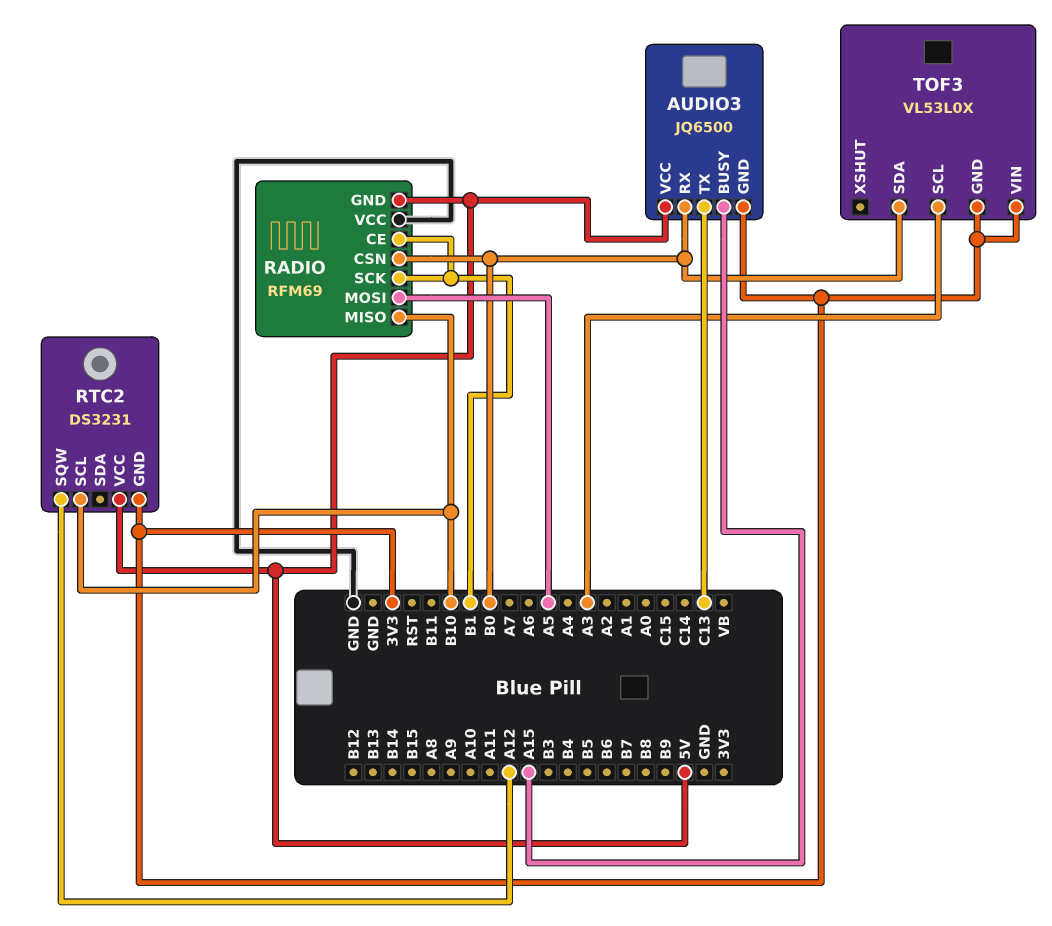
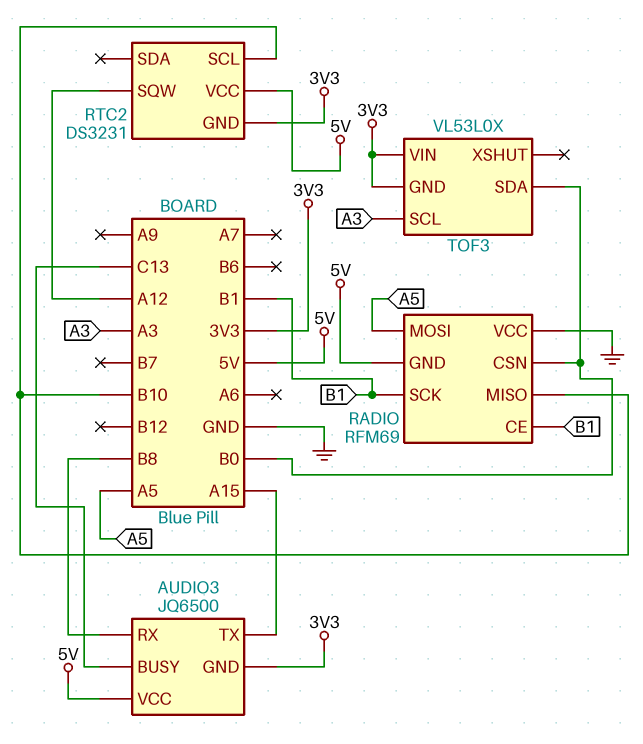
AUDIO3 pin BUSY: A15 -> C13
AUDIO3 pin RX: B0 -> B8
AUDIO3 pin TX: C13 -> A15

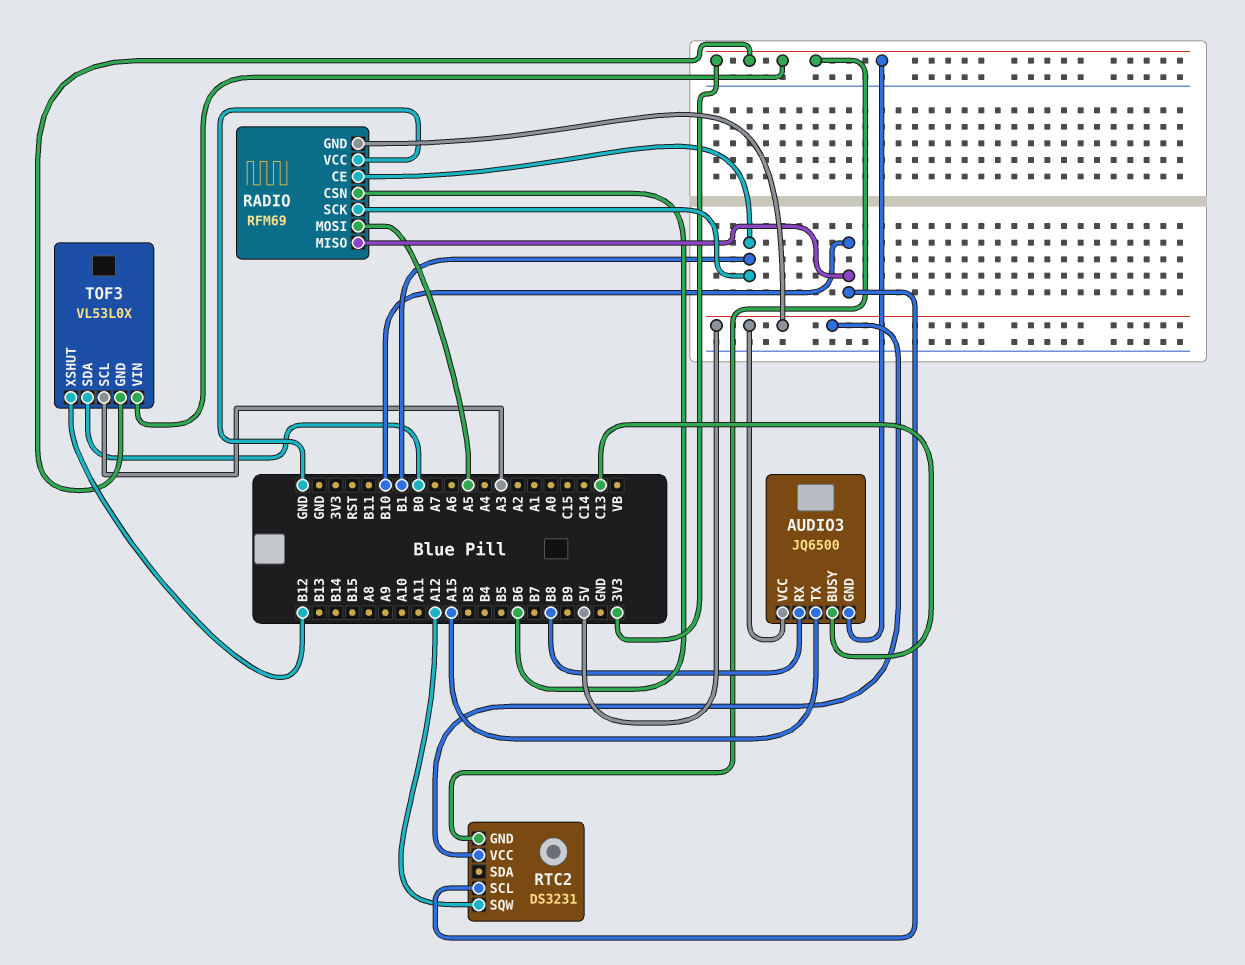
RADIO pin CSN: B0 -> B6
TOF3 pin XSHUT: none -> B12

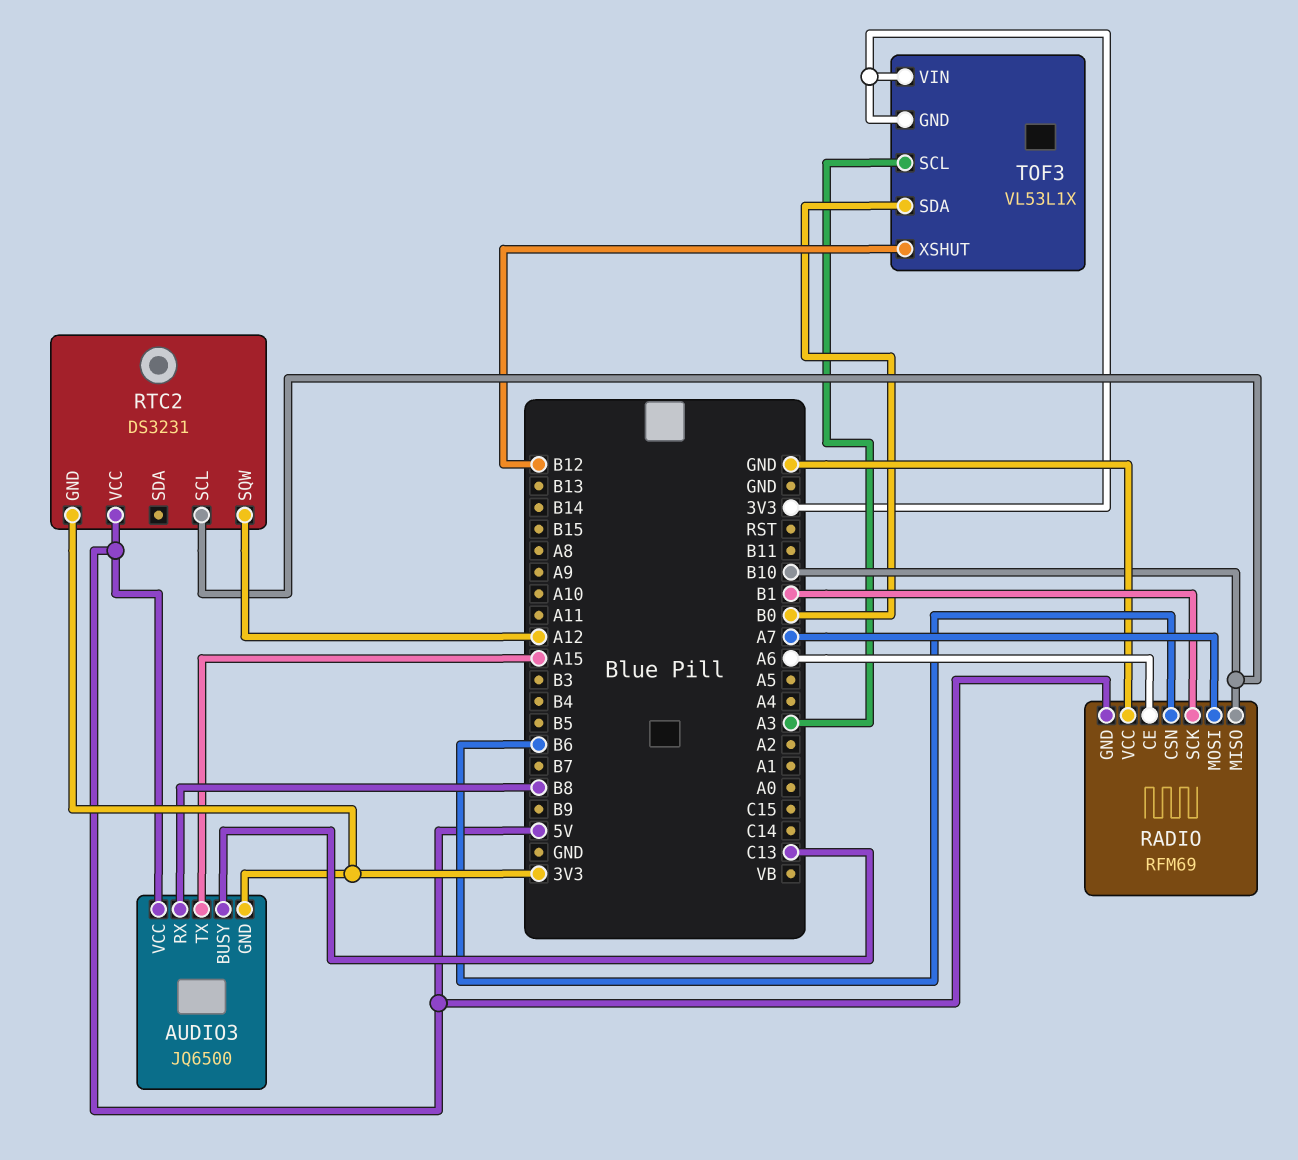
RADIO pin CE: B1 -> A6
RADIO pin MOSI: A5 -> A7
TOF3: VL53L0X -> VL53L1X

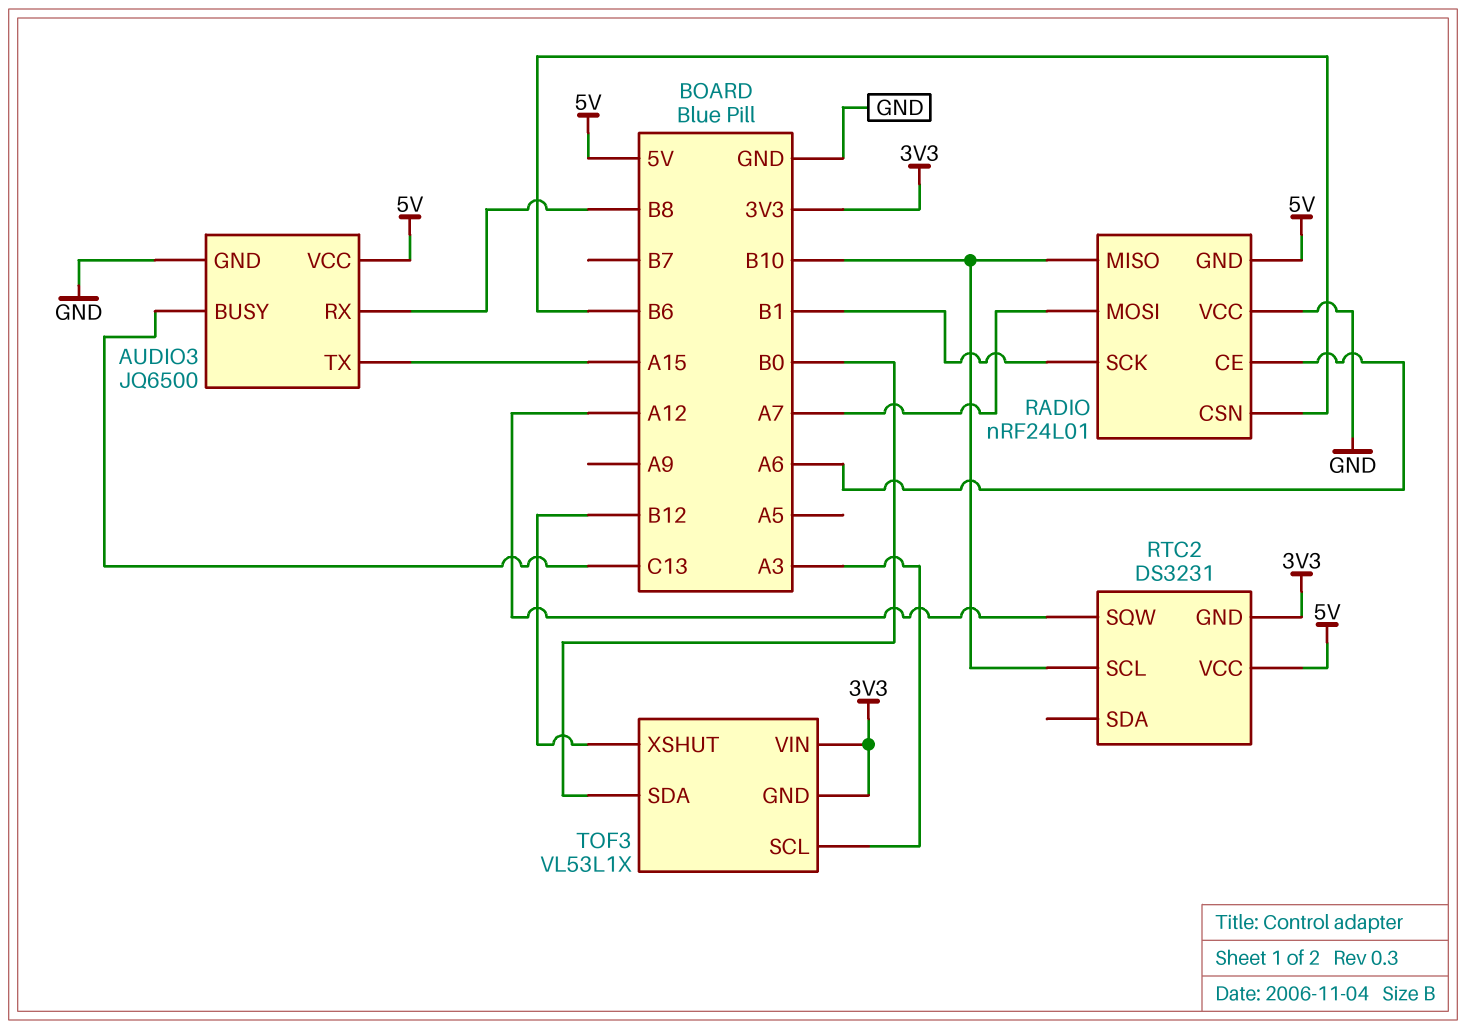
AUDIO3 pin GND: 3V3 -> GND
RADIO: RFM69 -> nRF24L01

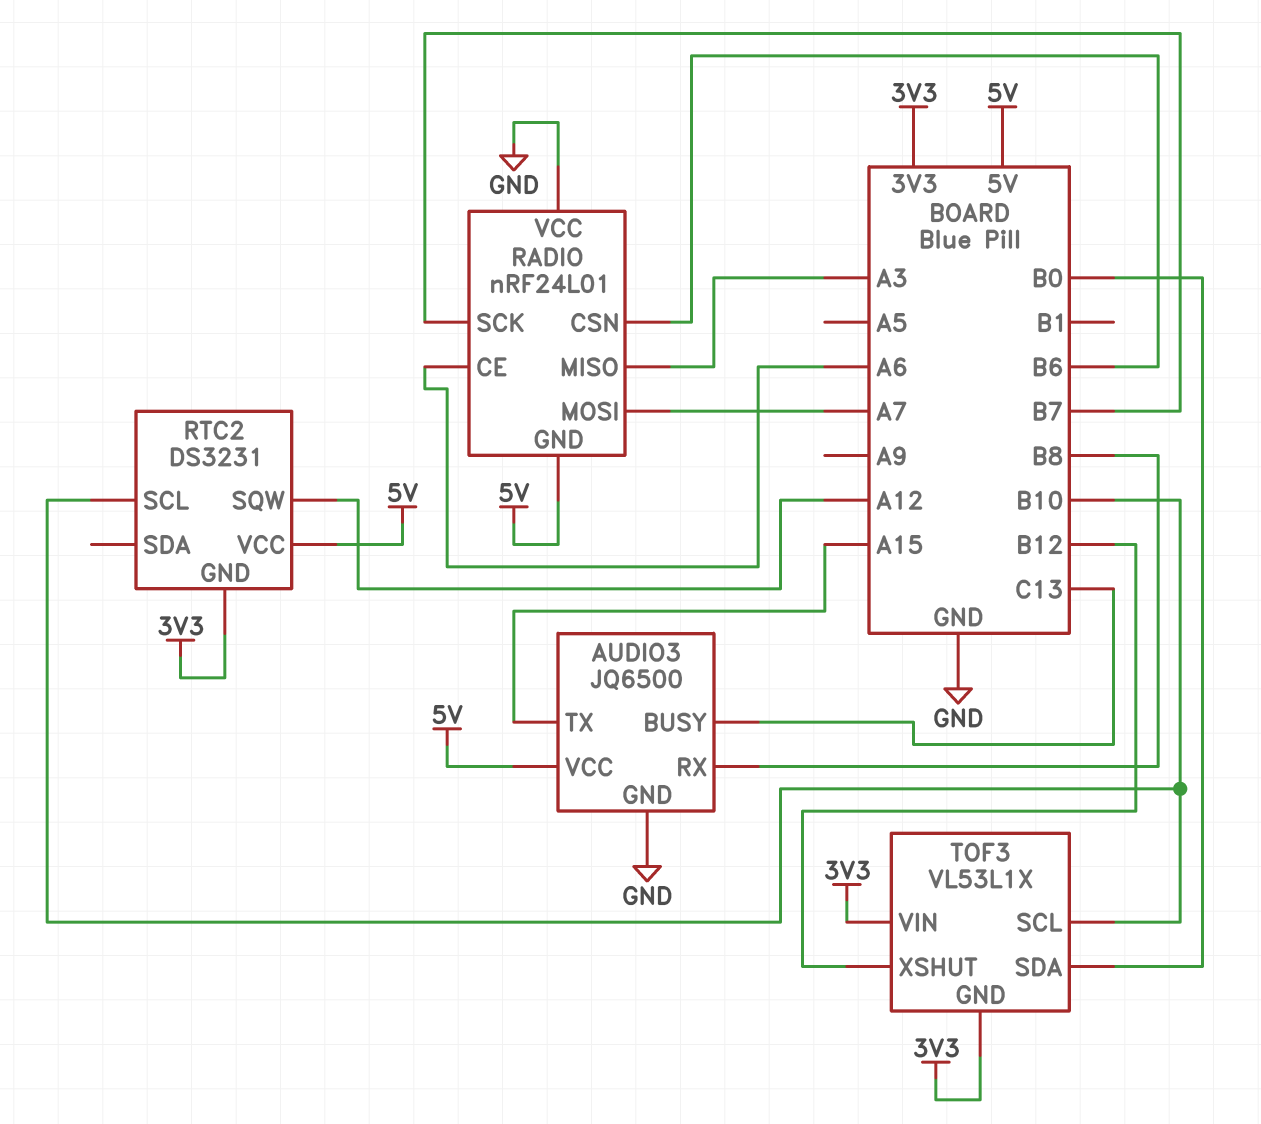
RADIO pin MISO: B10 -> A3
RADIO pin SCK: B1 -> B7
TOF3 pin SCL: A3 -> B10

